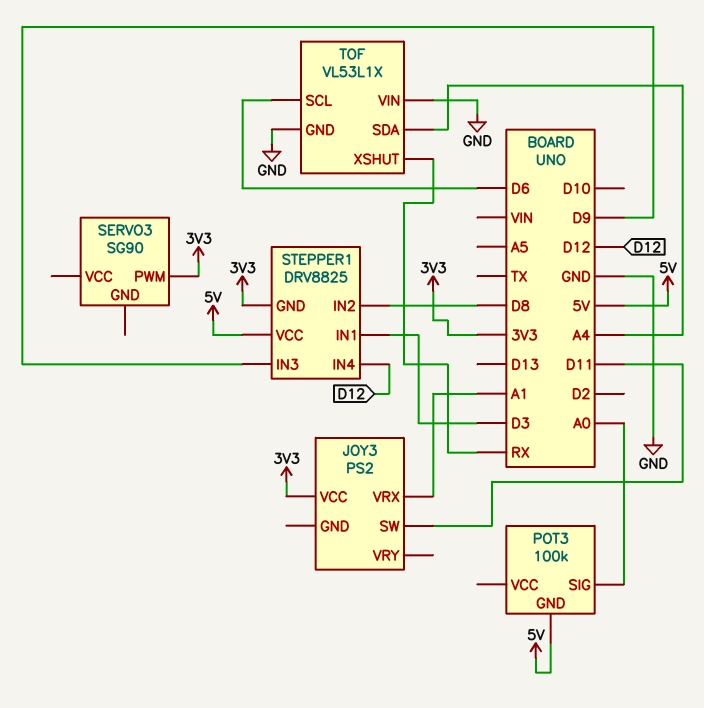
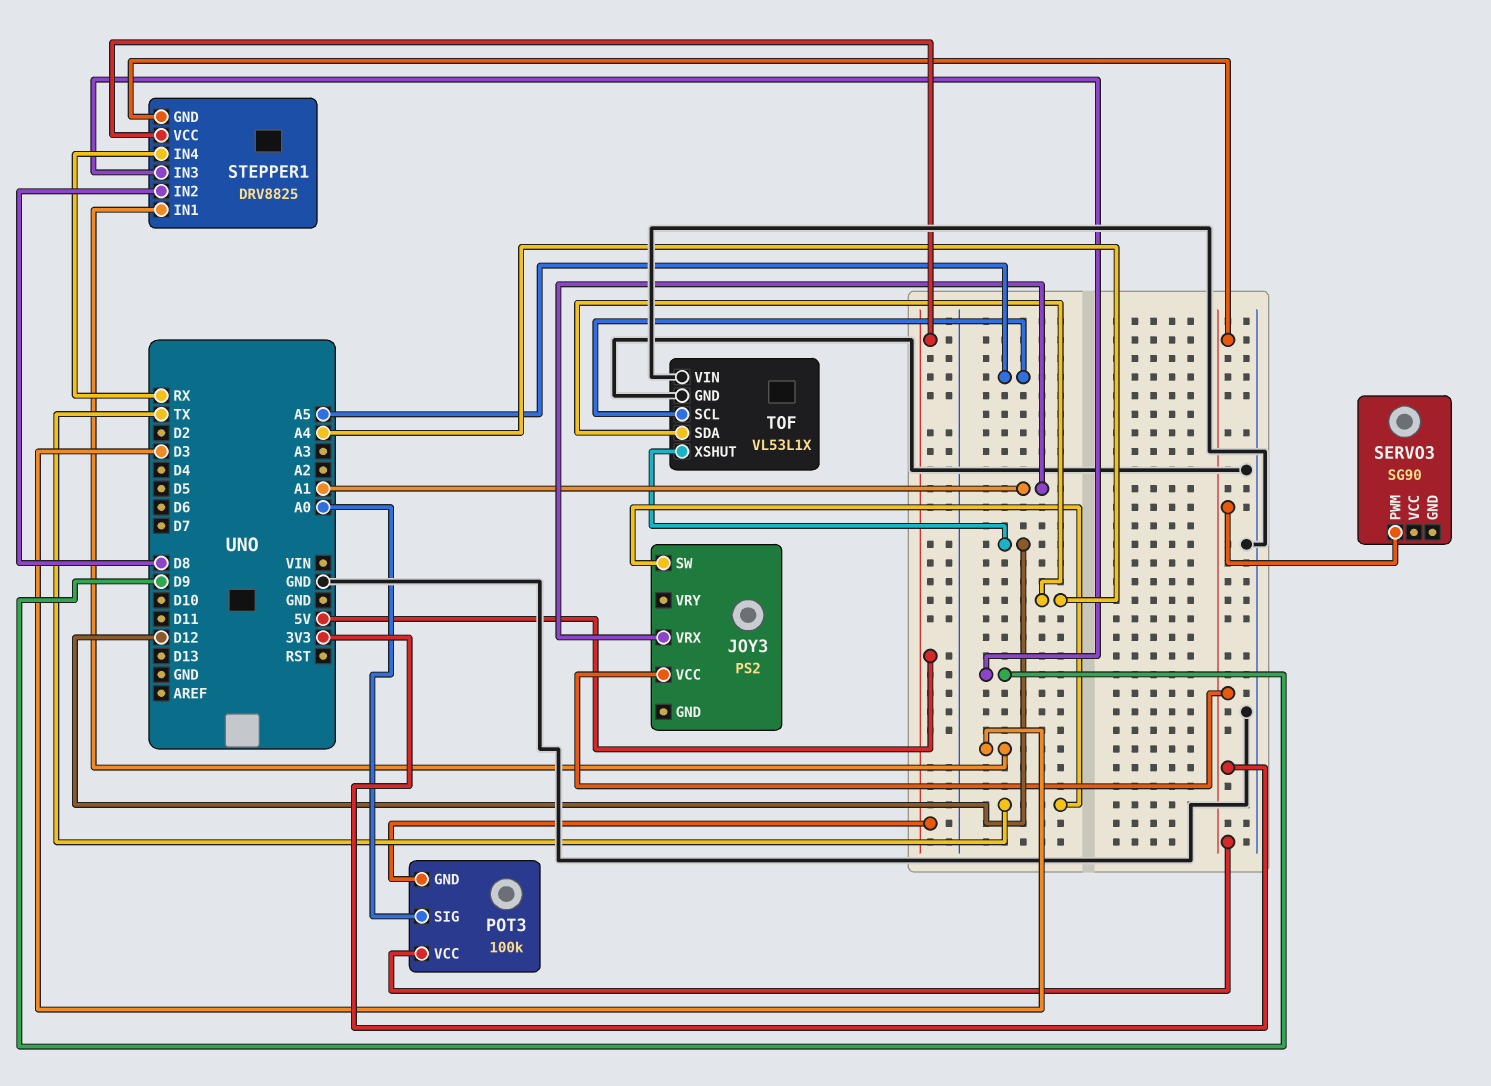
JOY3 pin SW: D11 -> TX
POT3 pin VCC: none -> 3V3
STEPPER1 pin IN4: D12 -> RX
TOF pin SCL: D6 -> A5
TOF pin XSHUT: RX -> D12

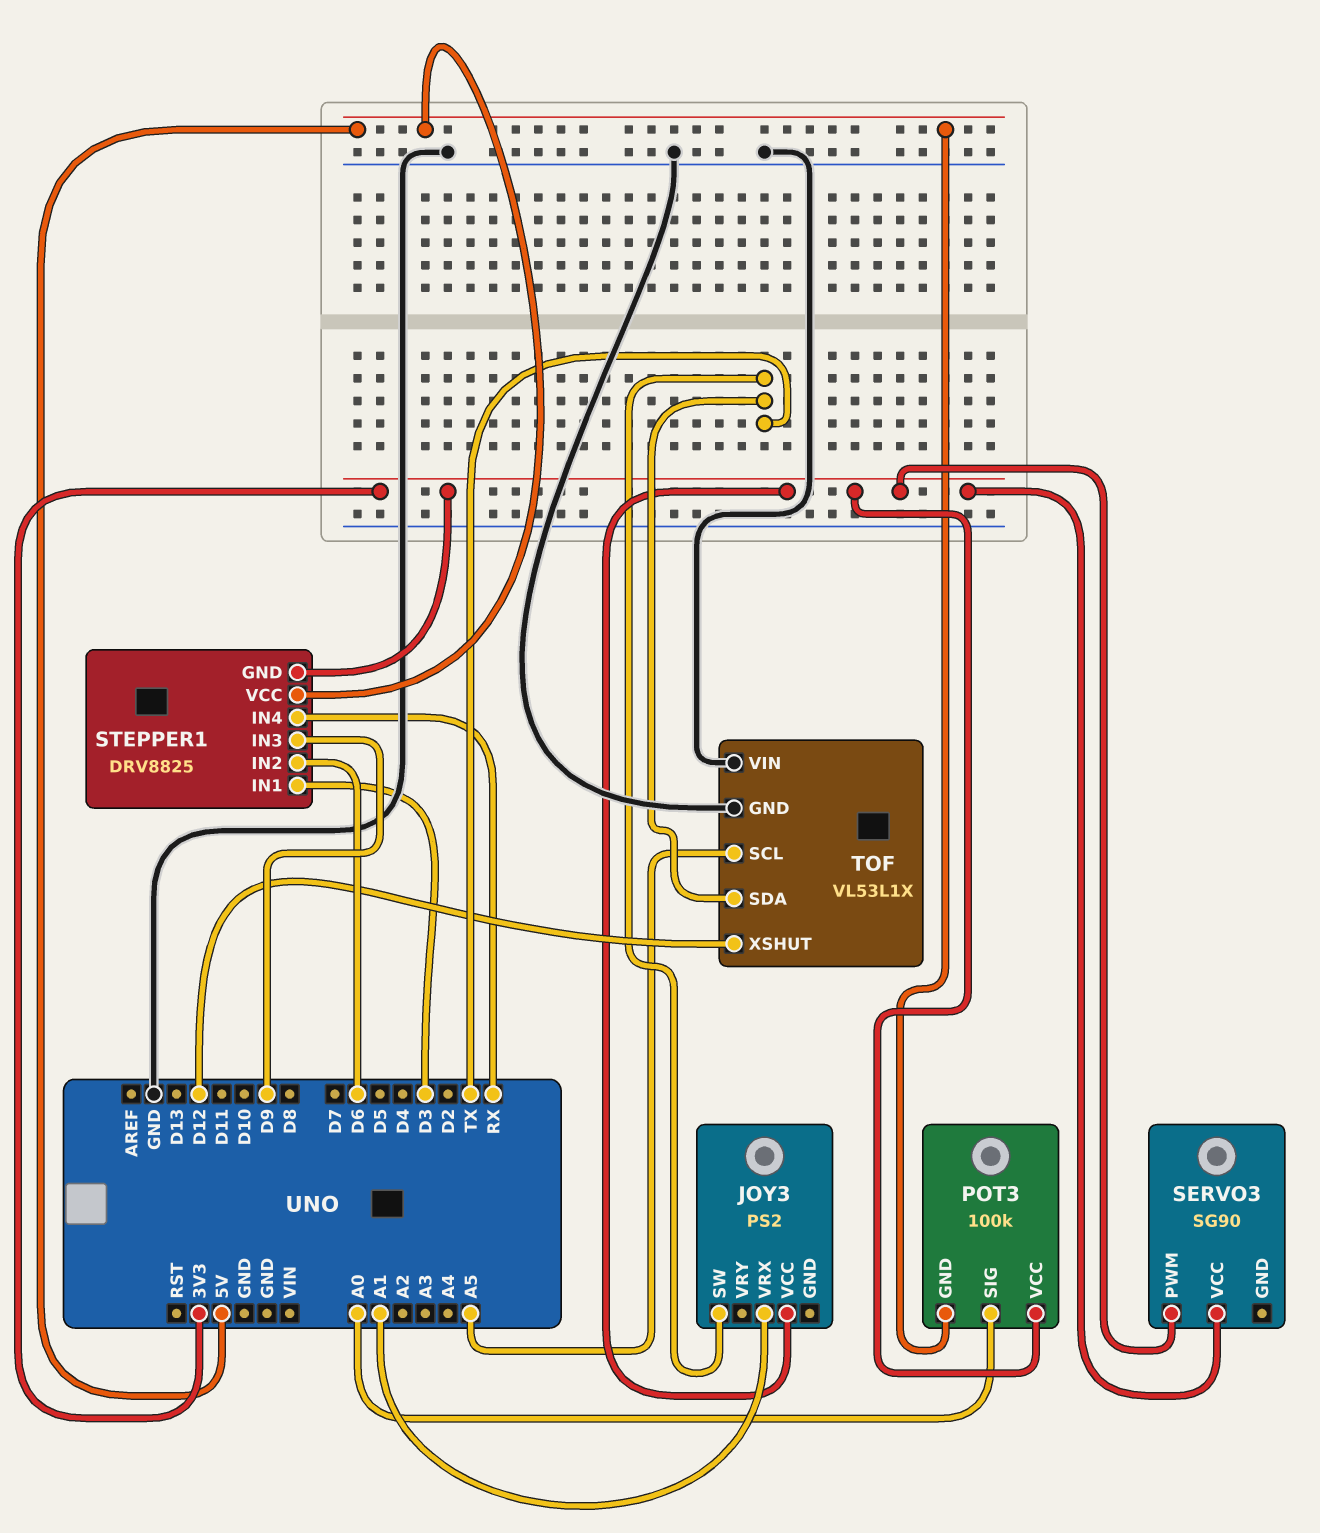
SERVO3 pin VCC: none -> 3V3
STEPPER1 pin IN2: D8 -> D6
TOF pin SDA: A4 -> TX

